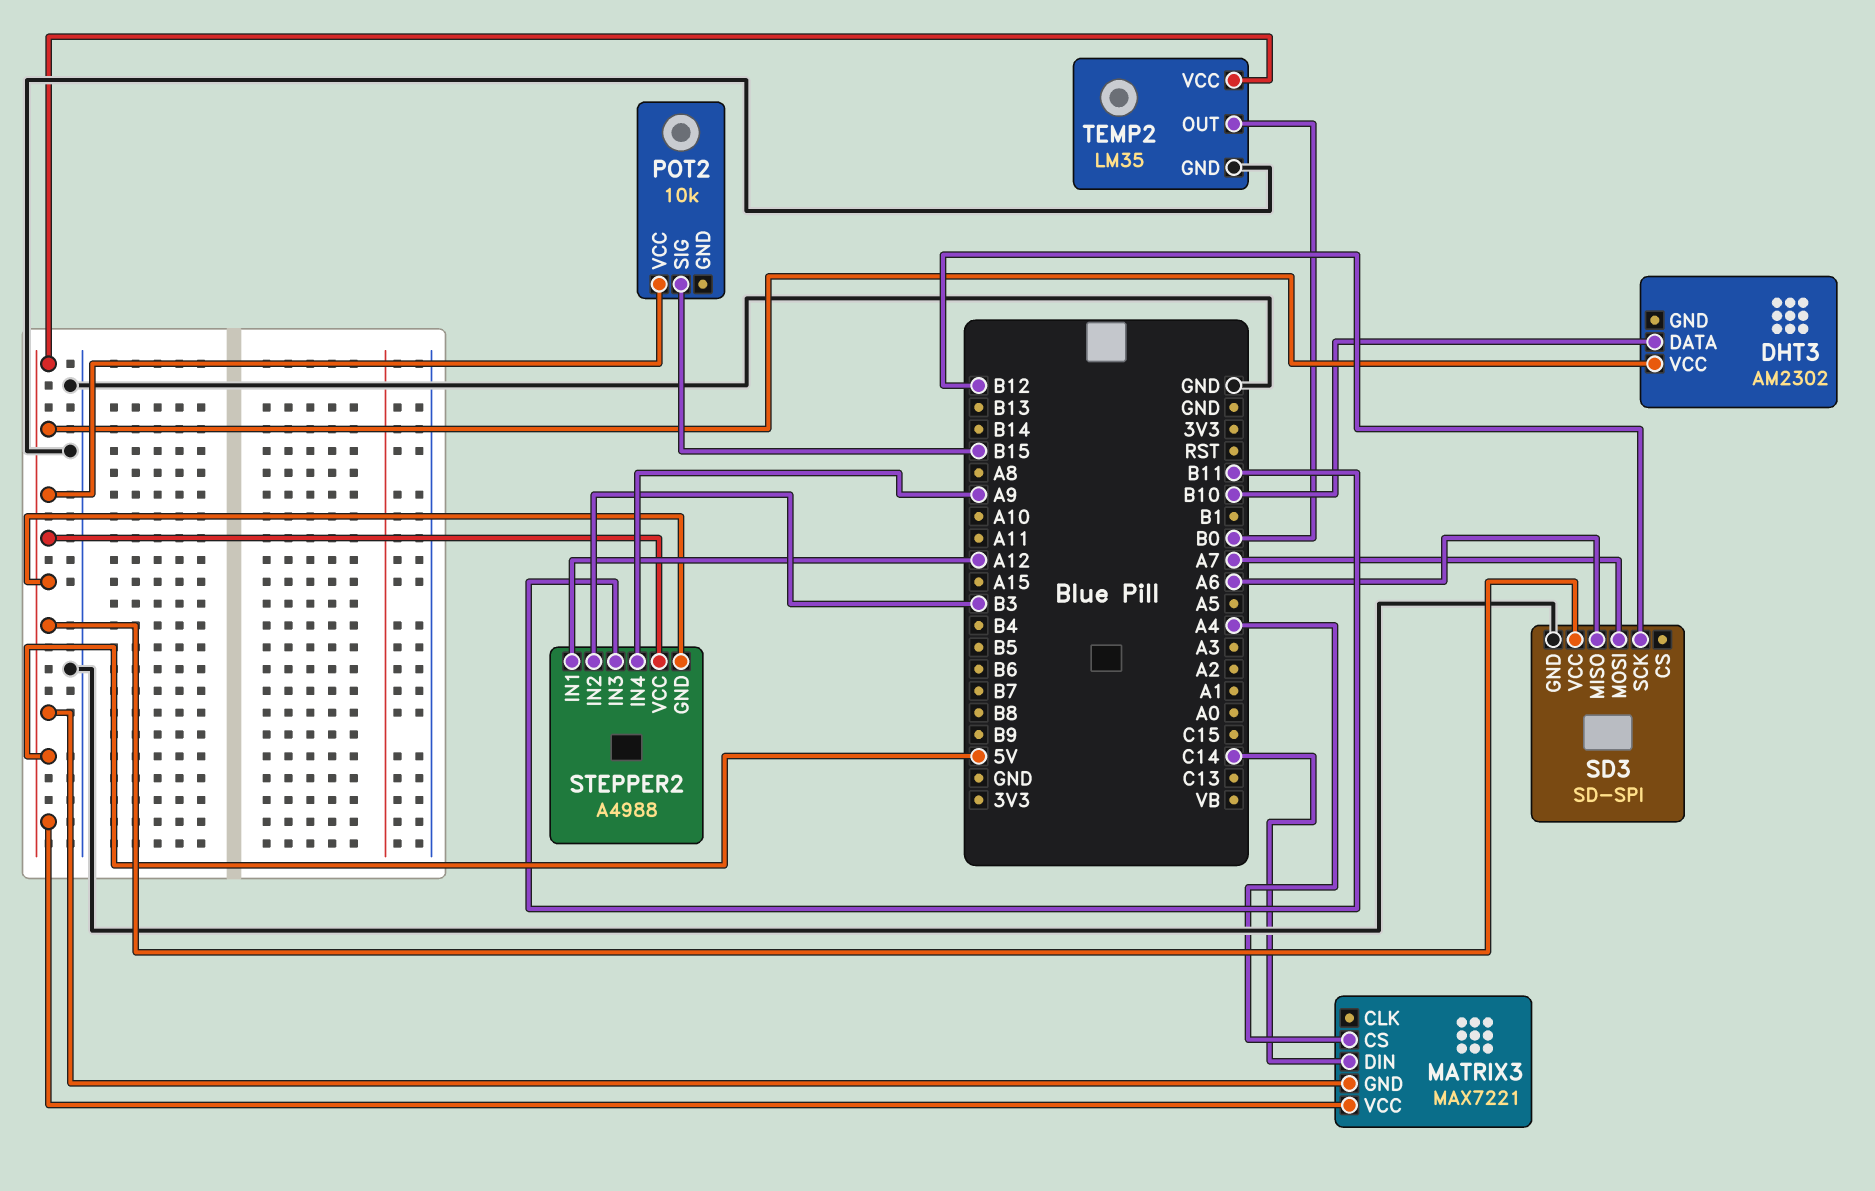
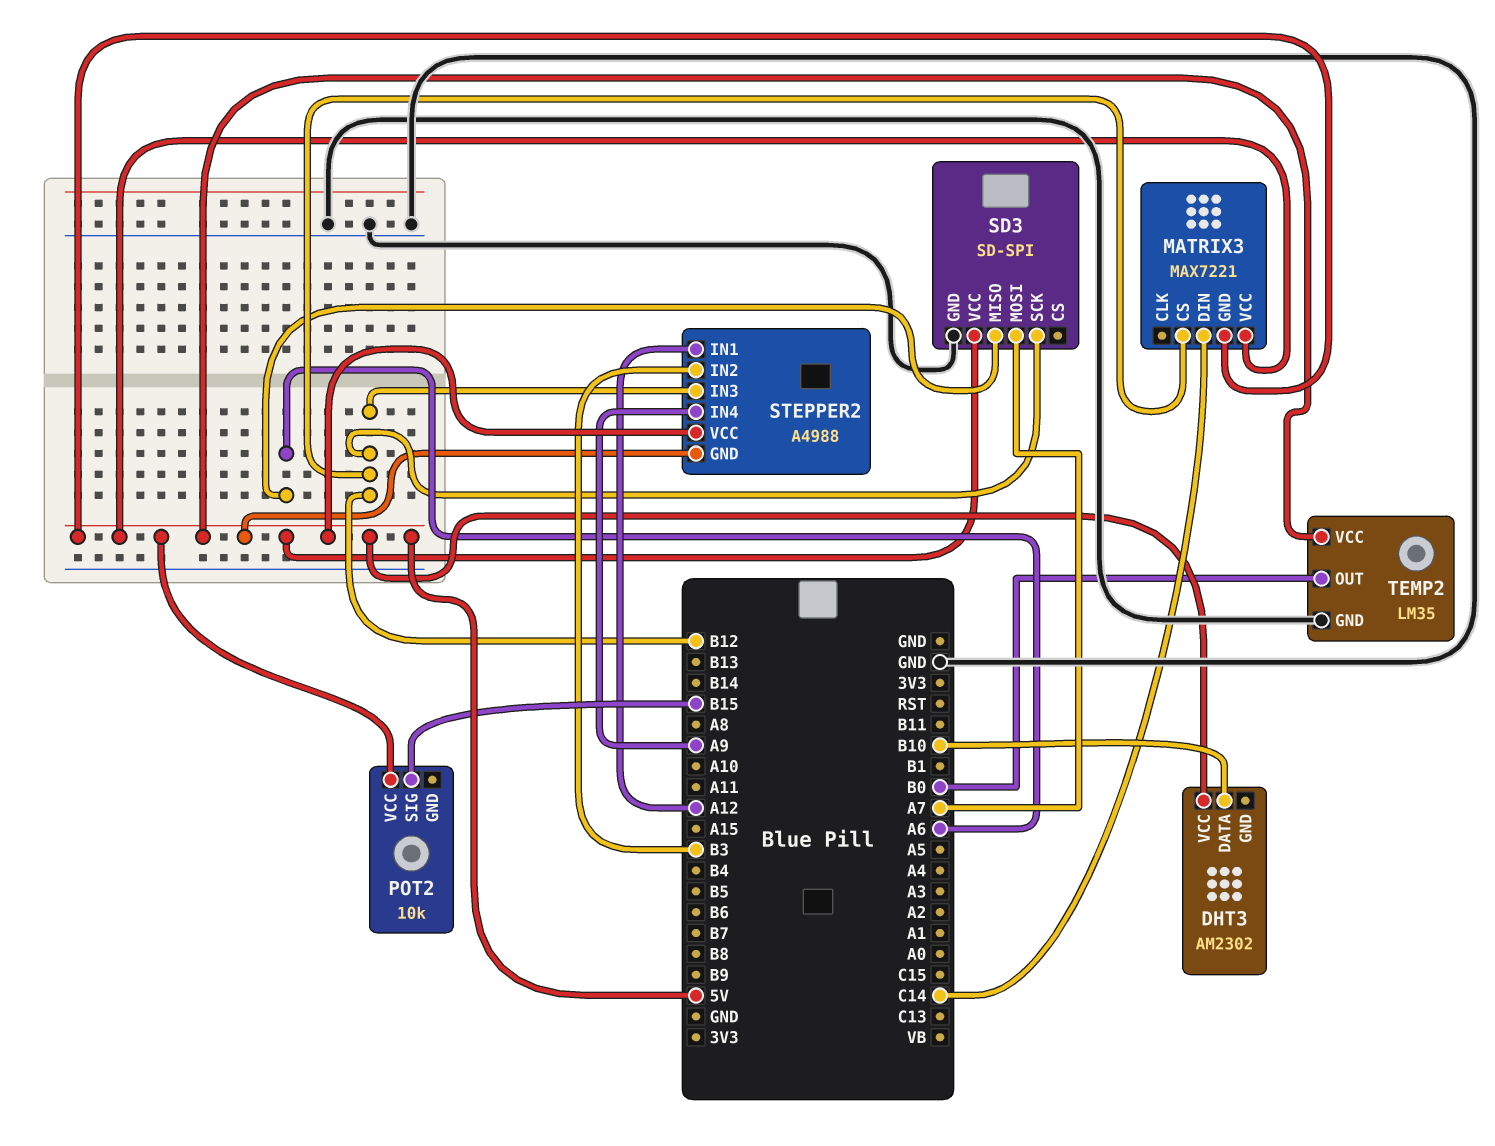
MATRIX3 pin CS: A4 -> B12
STEPPER2 pin IN3: B11 -> B12

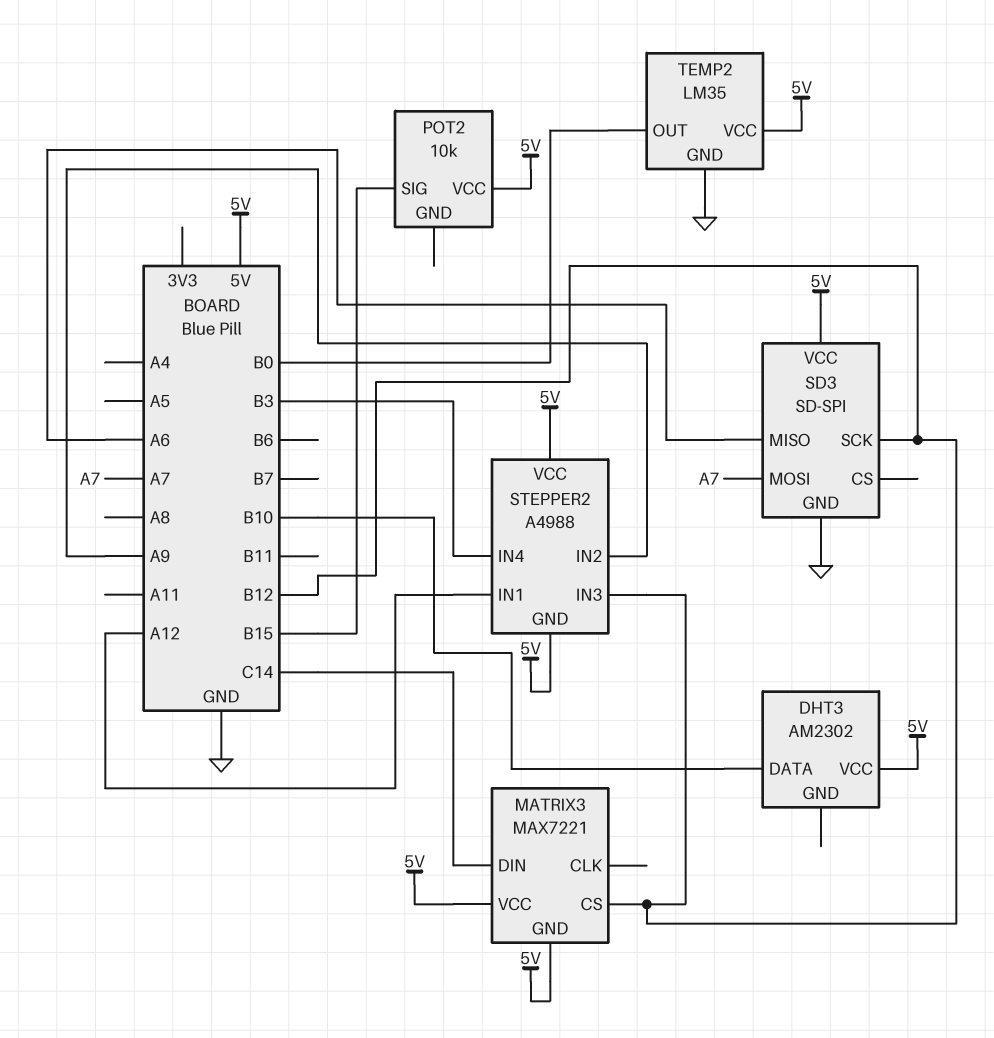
STEPPER2 pin IN2: B3 -> A9
STEPPER2 pin IN4: A9 -> B3

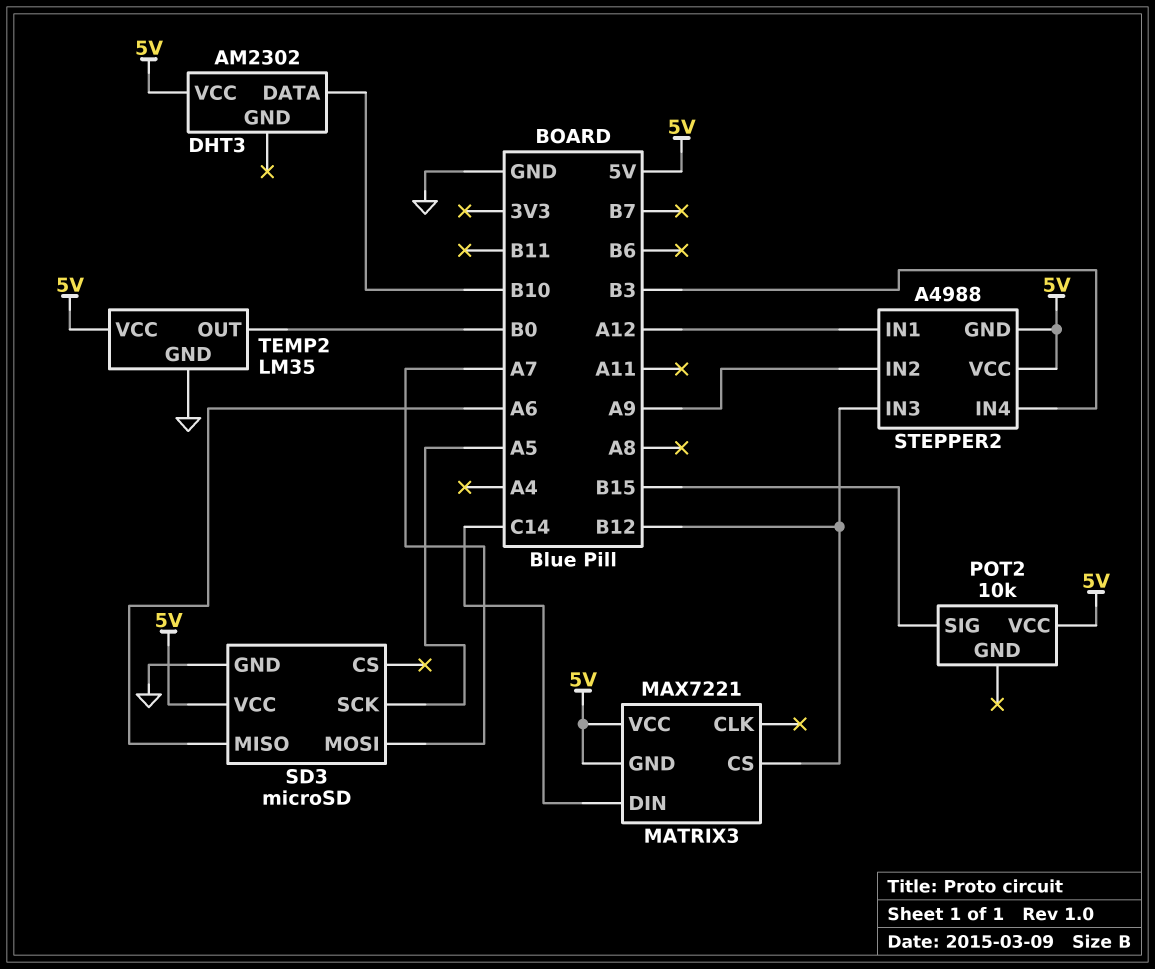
SD3: SD-SPI -> microSD
SD3 pin SCK: B12 -> A5

